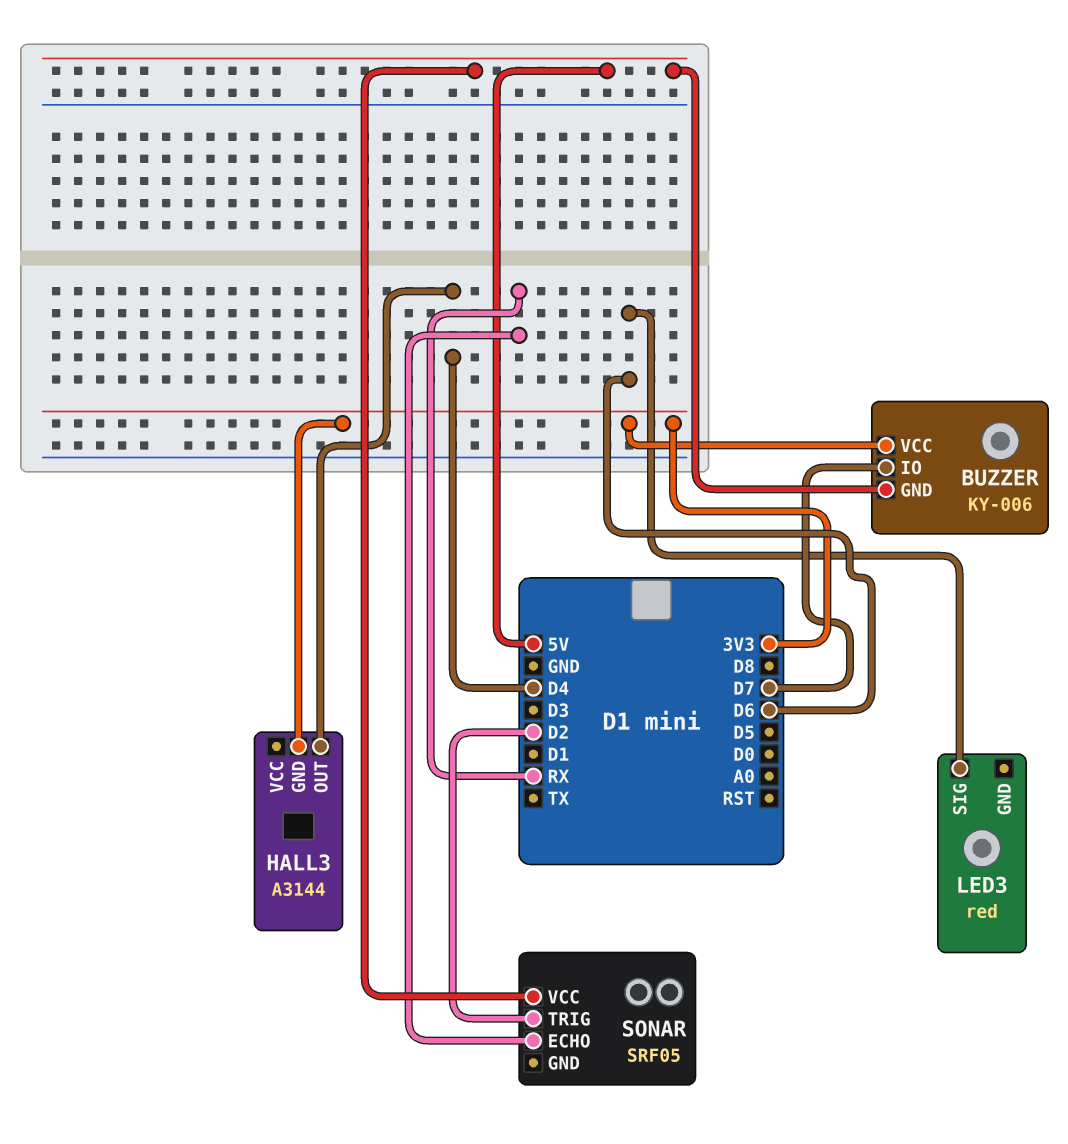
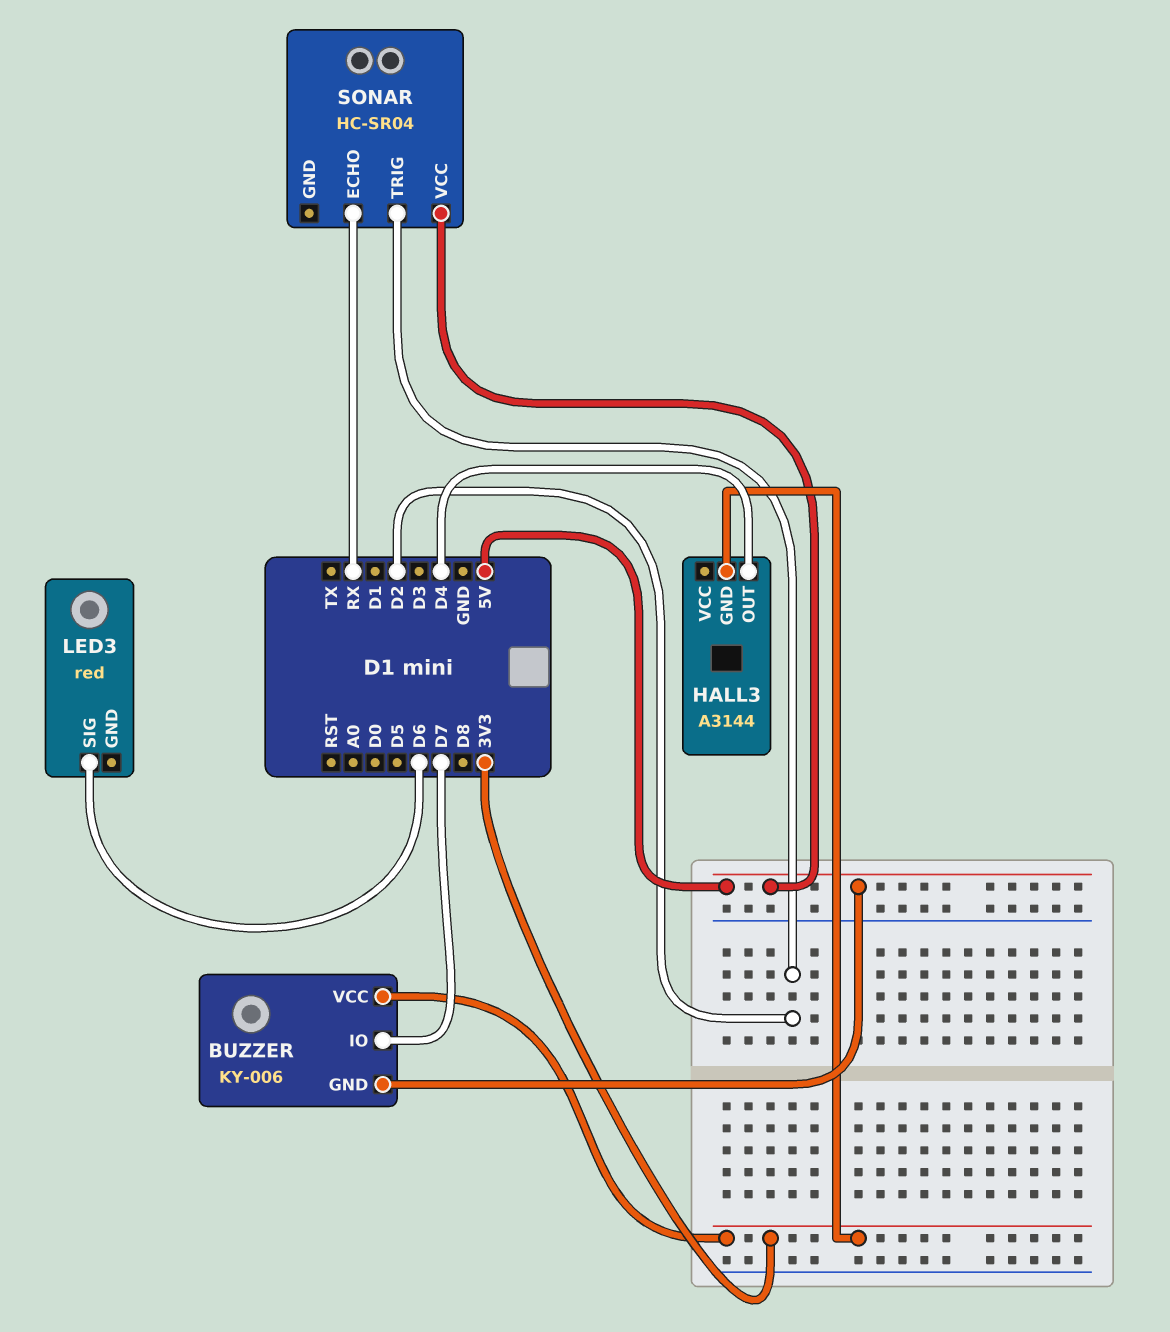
SONAR: SRF05 -> HC-SR04

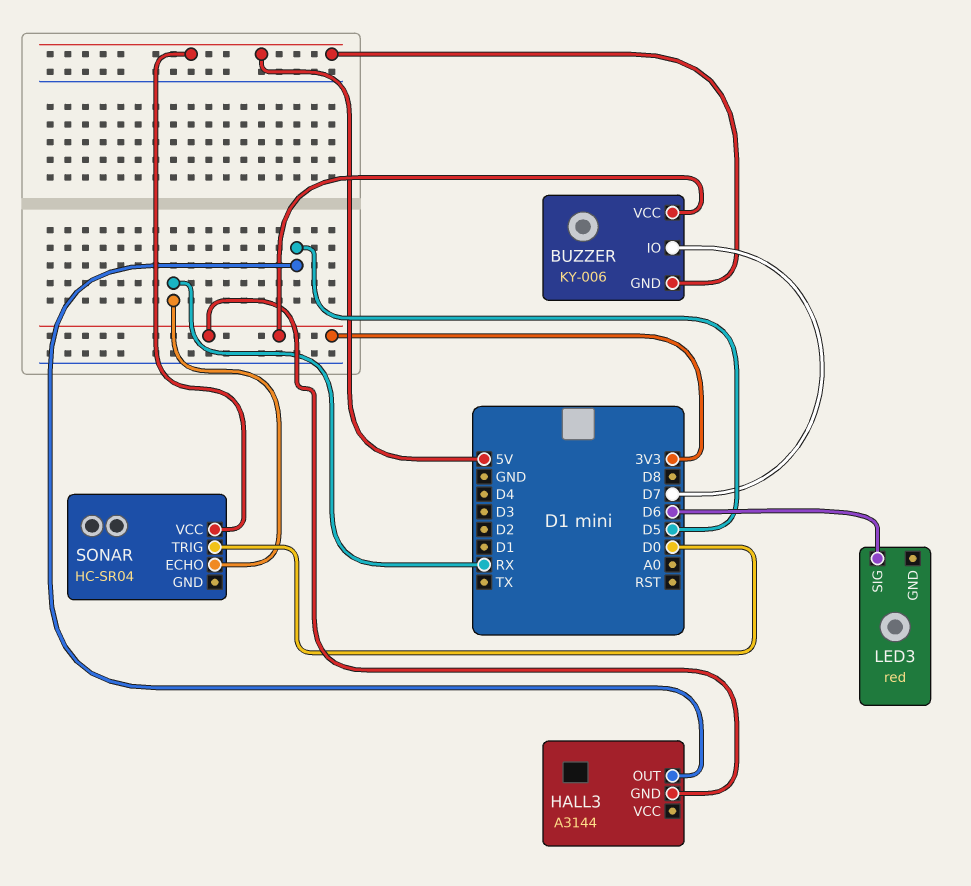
HALL3 pin OUT: D4 -> D5
SONAR pin TRIG: D2 -> D0

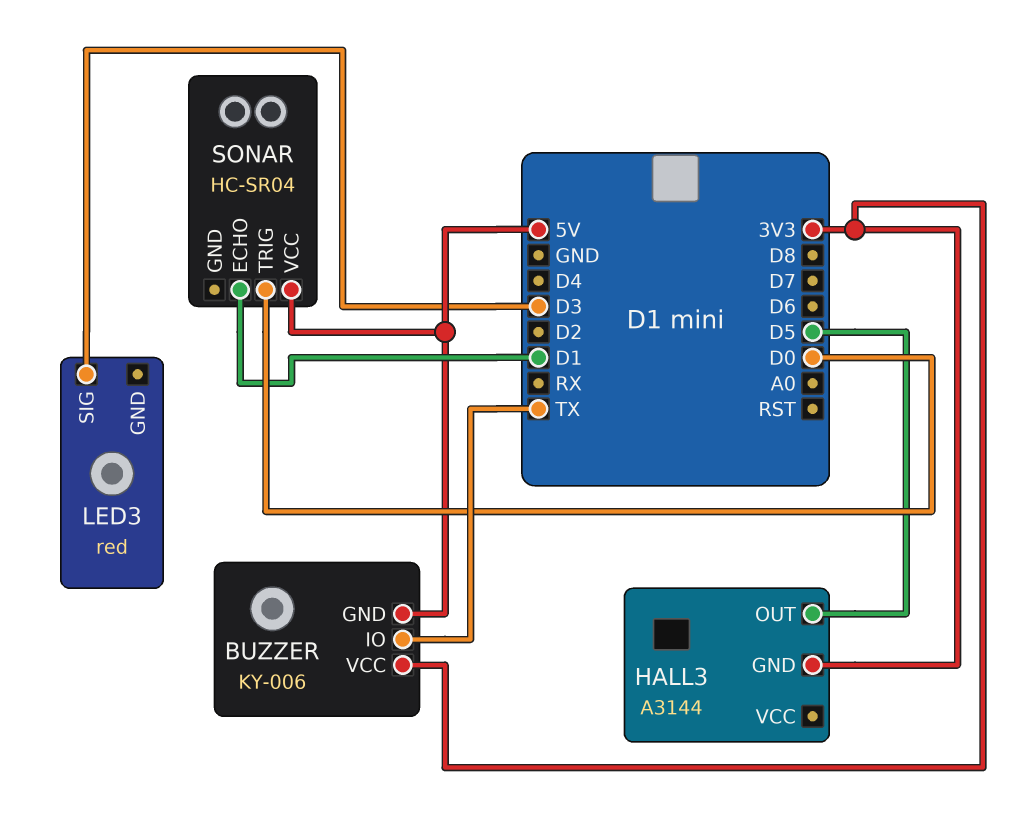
BUZZER pin IO: D7 -> TX
LED3 pin SIG: D6 -> D3
SONAR pin ECHO: RX -> D1

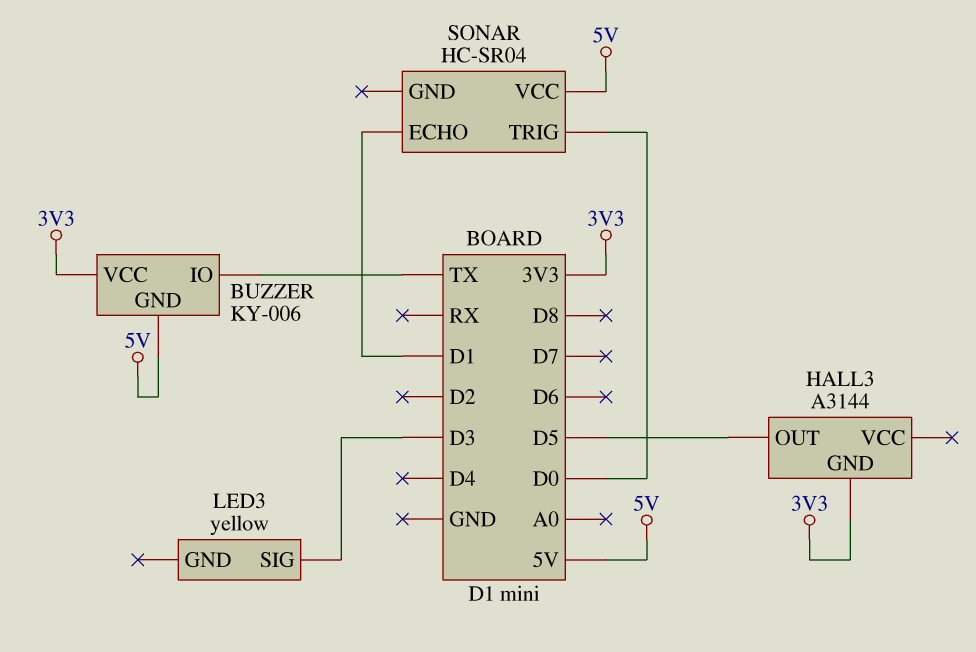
LED3: red -> yellow

